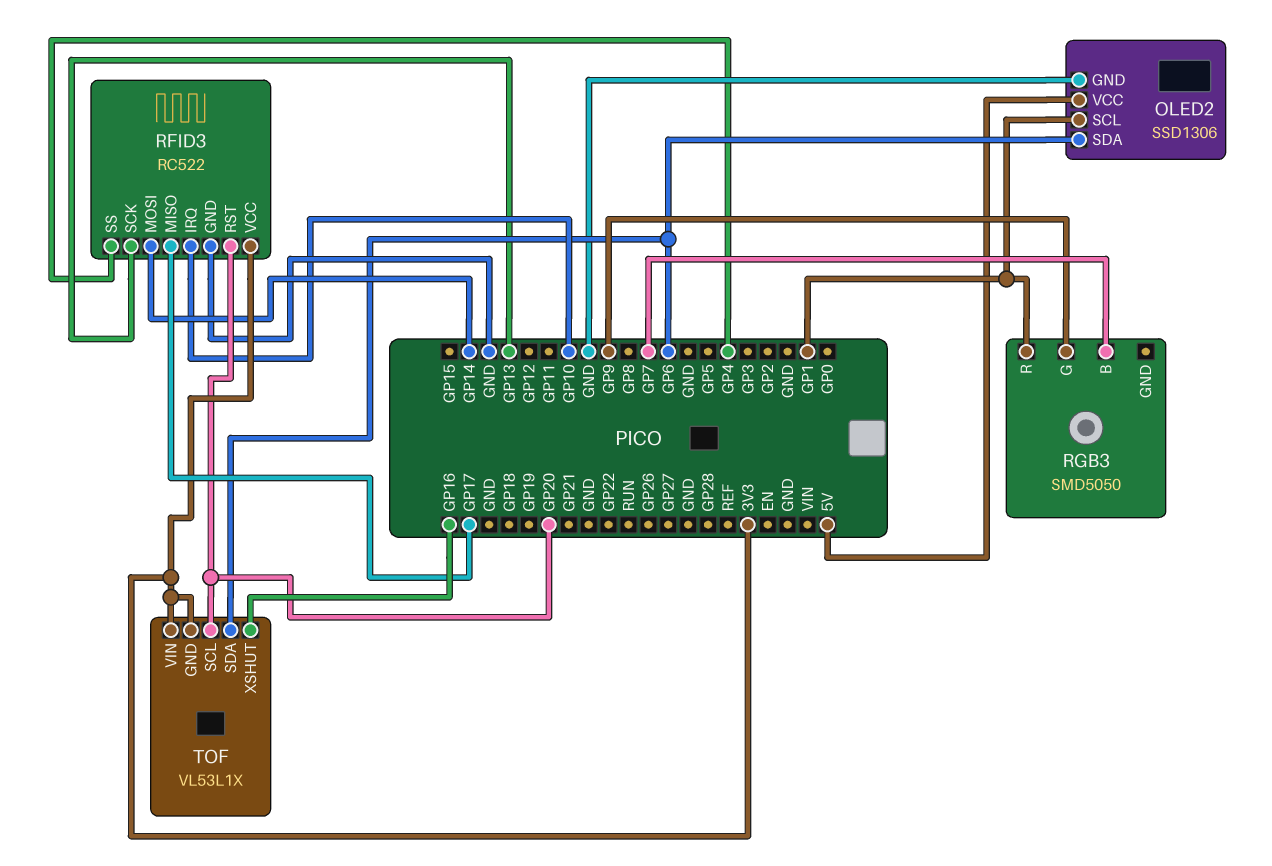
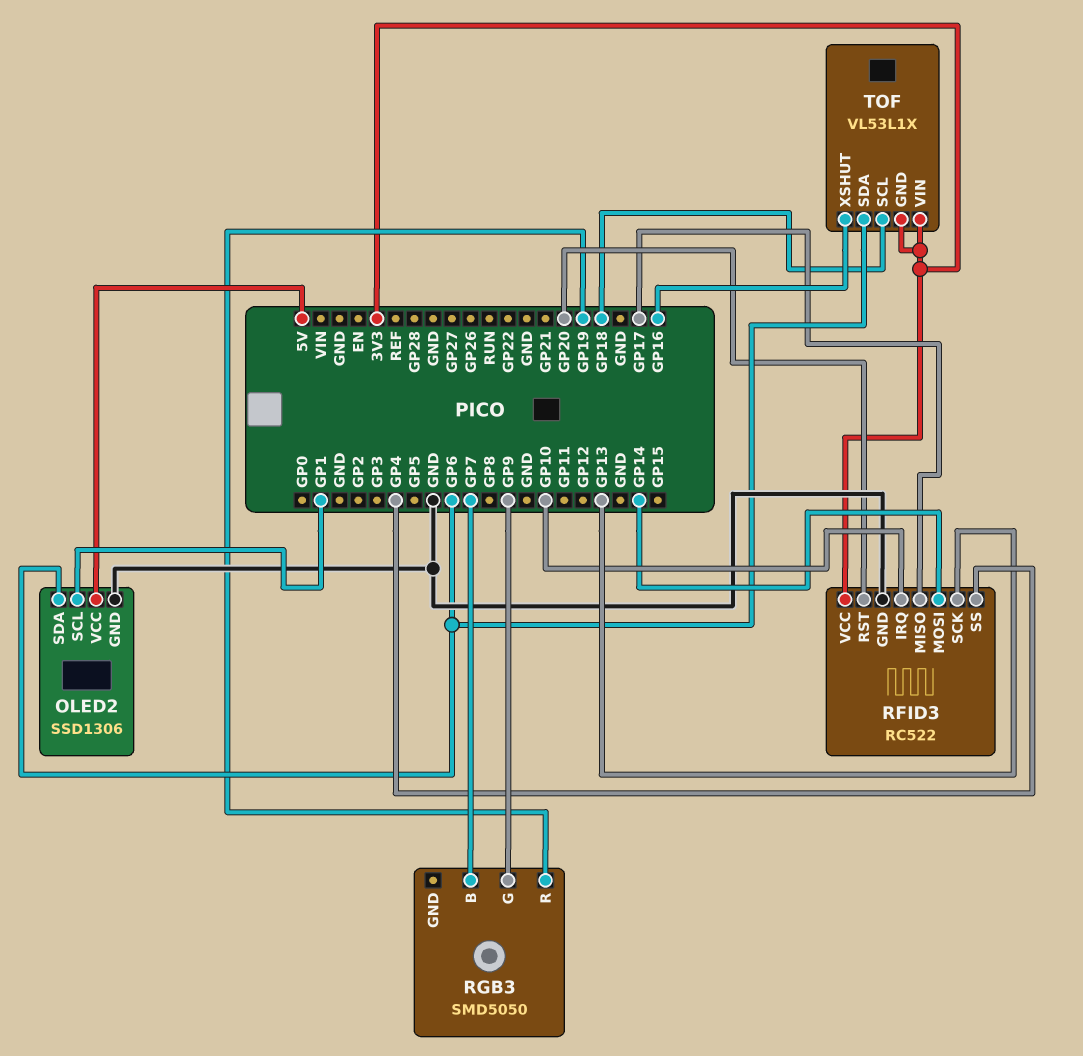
RGB3 pin R: GP1 -> GP19
TOF pin SCL: GP20 -> GP18

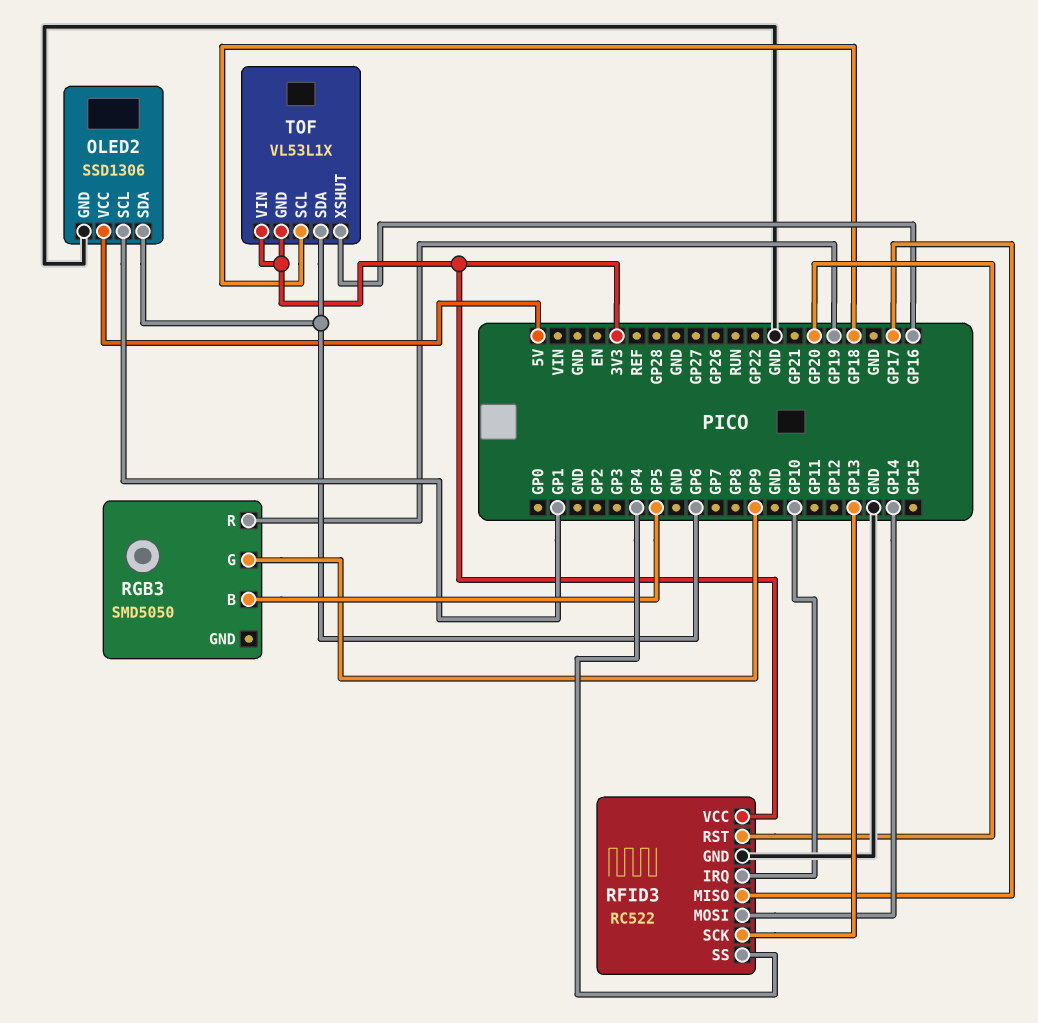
RGB3 pin B: GP7 -> GP5

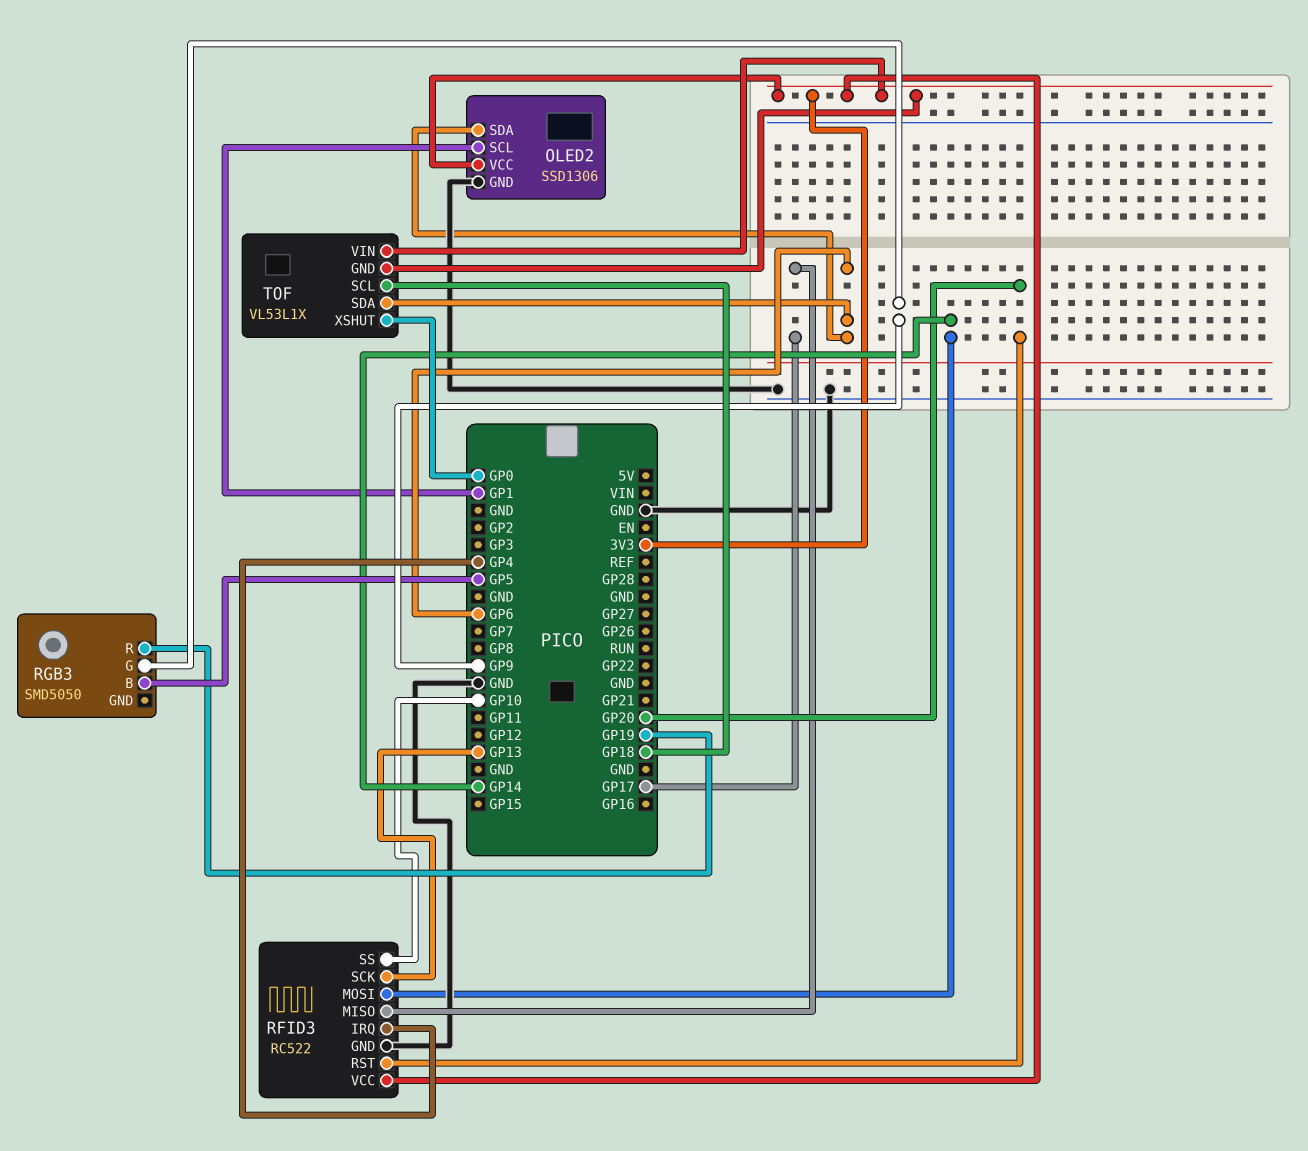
OLED2 pin VCC: 5V -> 3V3
RFID3 pin IRQ: GP10 -> GP4
RFID3 pin SS: GP4 -> GP10
TOF pin XSHUT: GP16 -> GP0

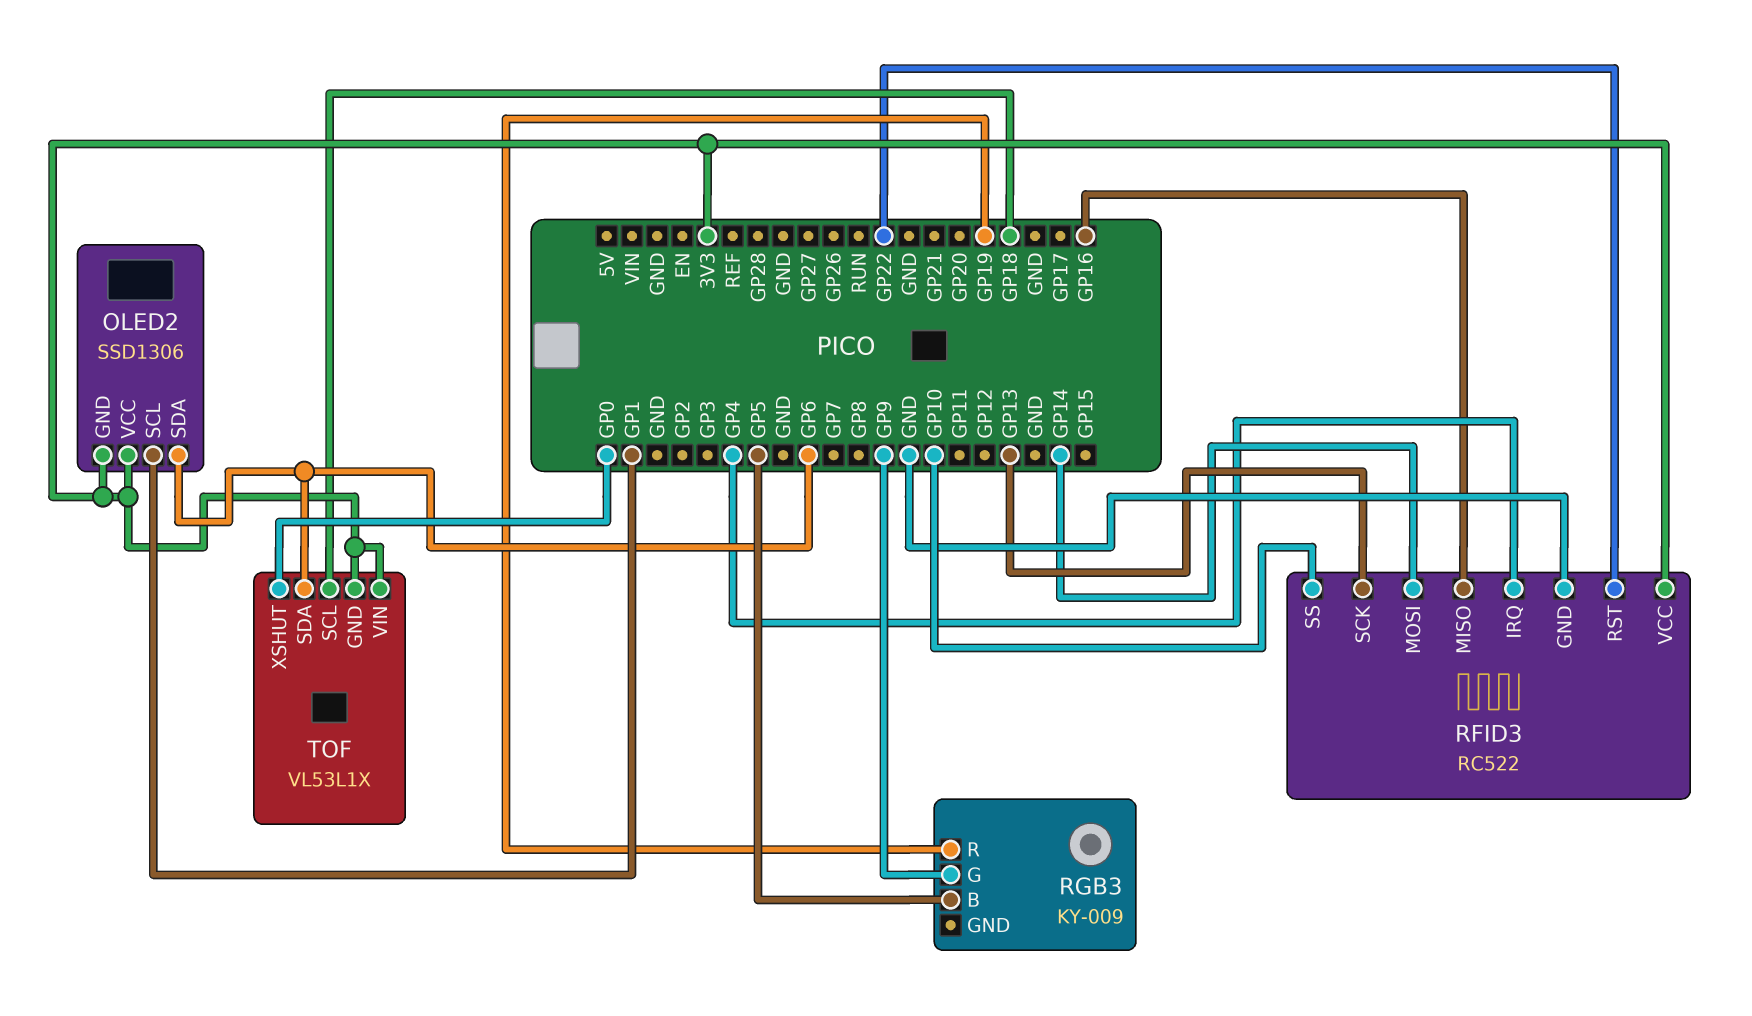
OLED2 pin GND: GND -> 3V3
RFID3 pin MISO: GP17 -> GP16
RFID3 pin RST: GP20 -> GP22
RGB3: SMD5050 -> KY-009

